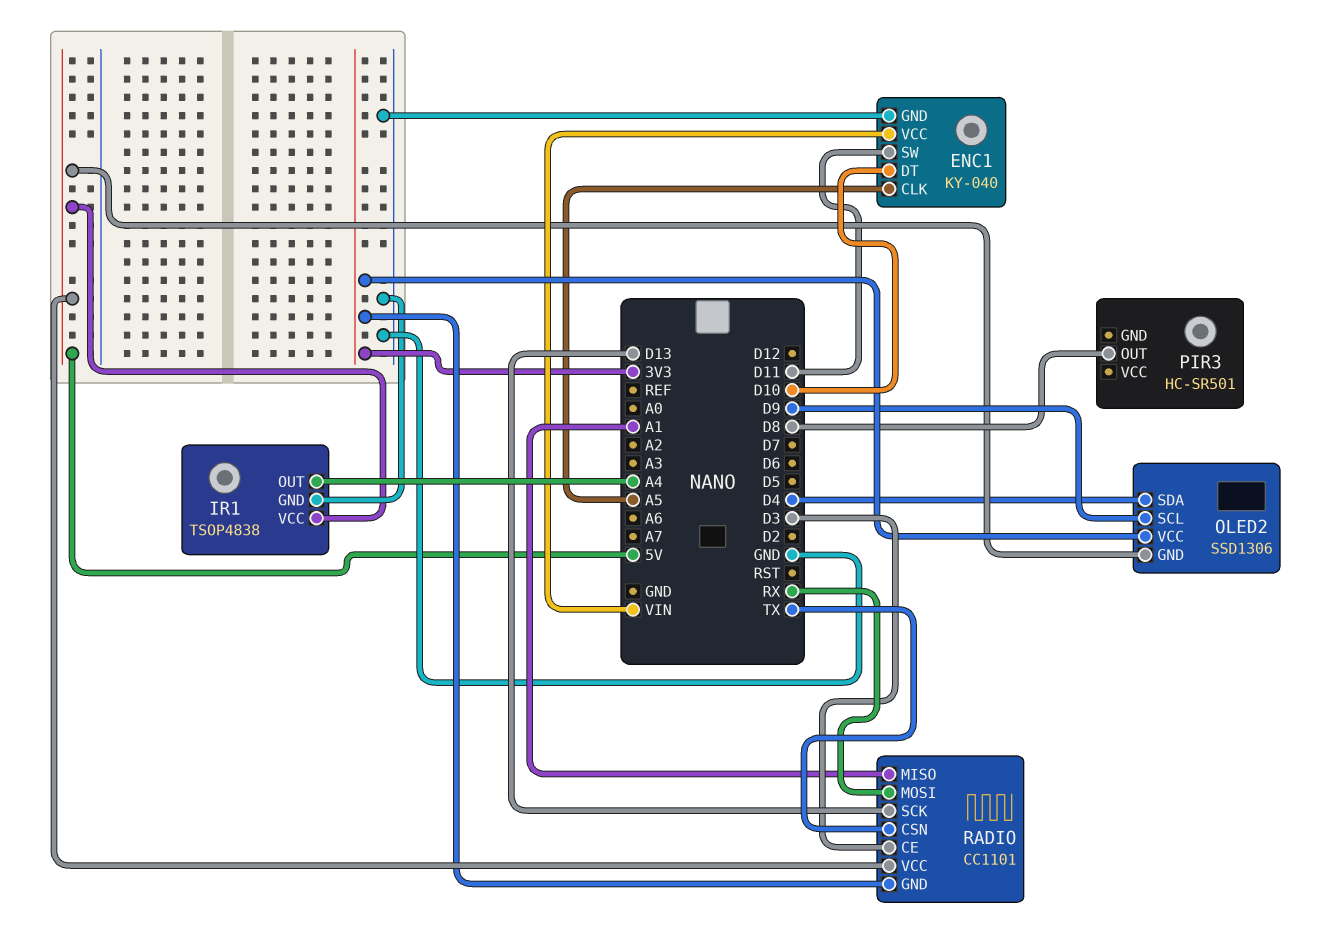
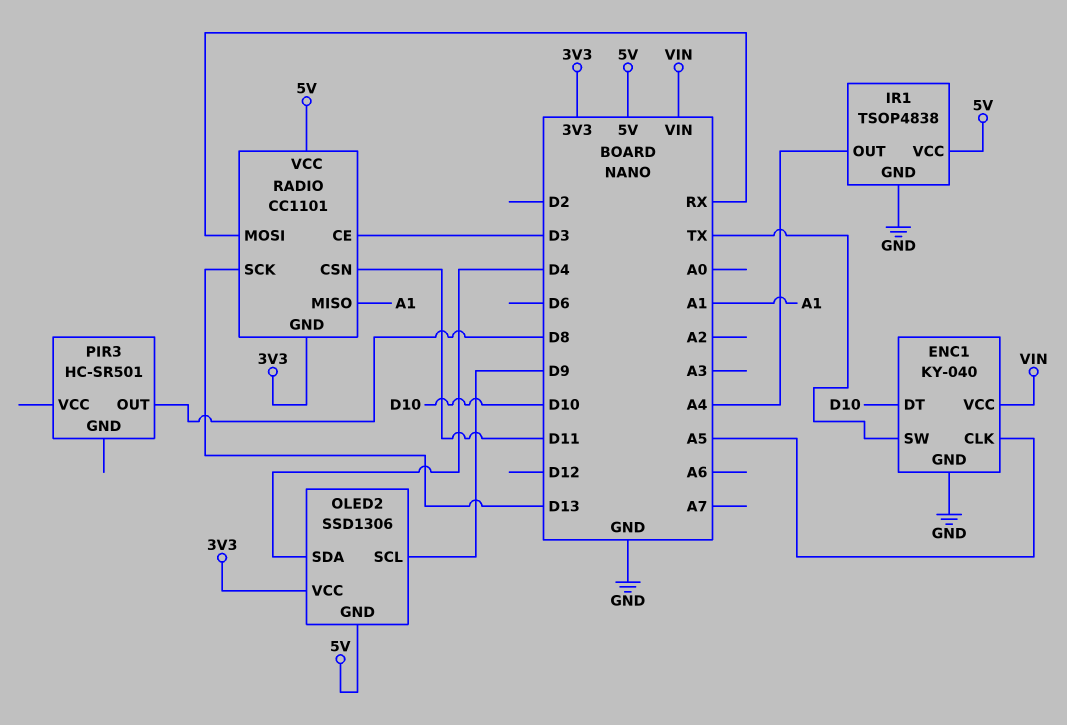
ENC1 pin SW: D11 -> TX
RADIO pin CSN: TX -> D11

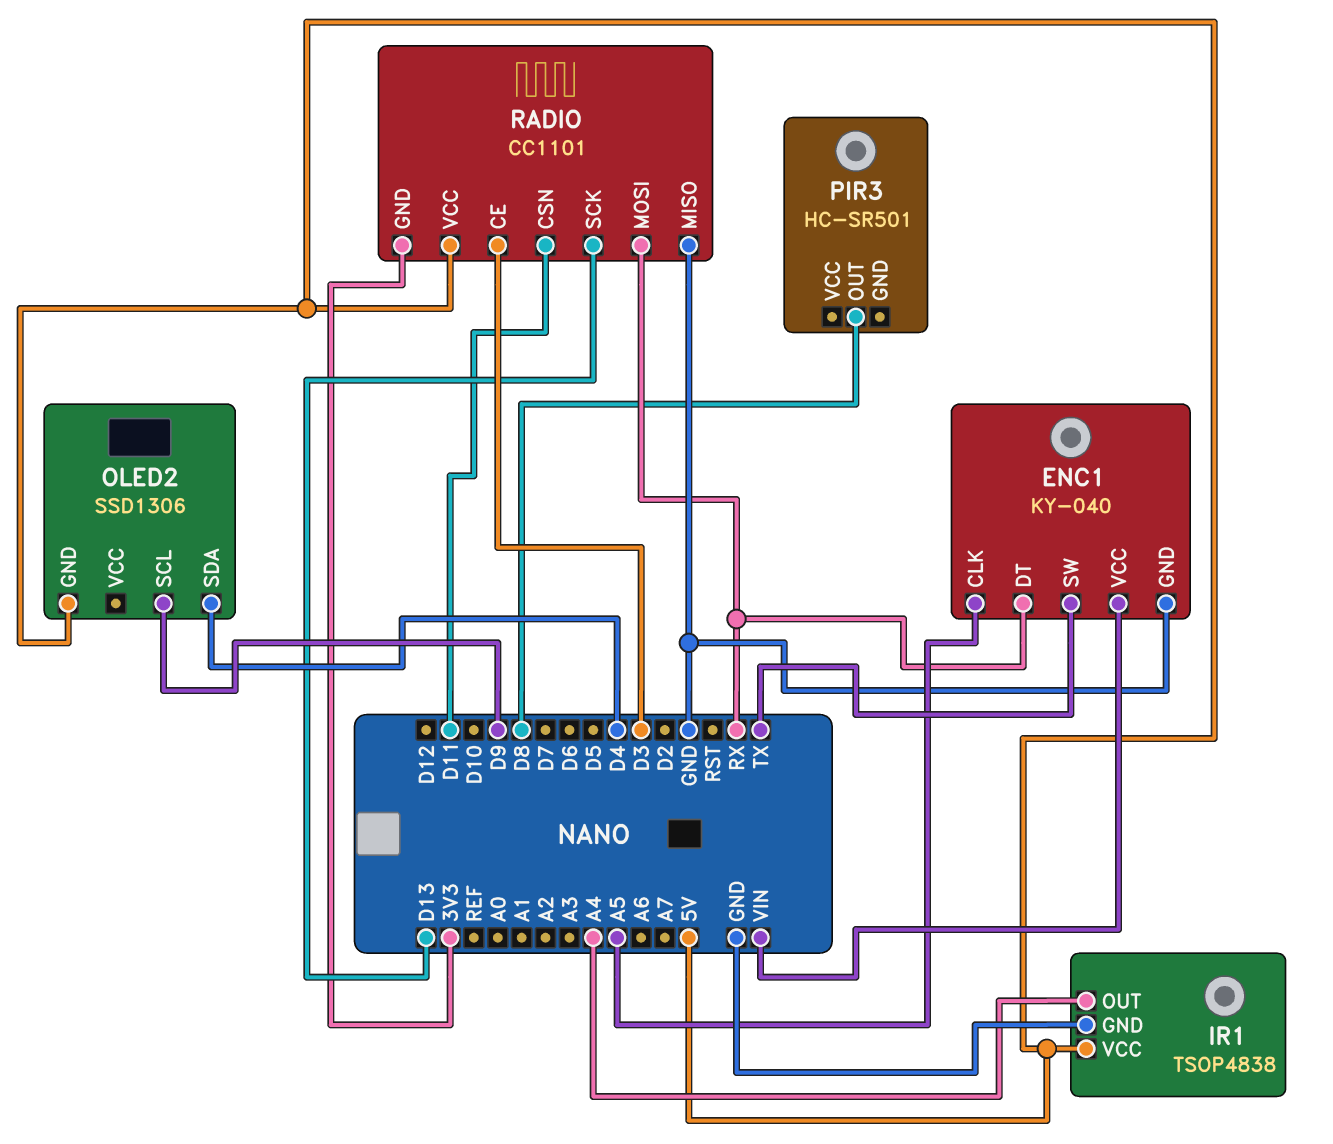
ENC1 pin DT: D10 -> RX
OLED2 pin VCC: 3V3 -> none
RADIO pin MISO: A1 -> GND

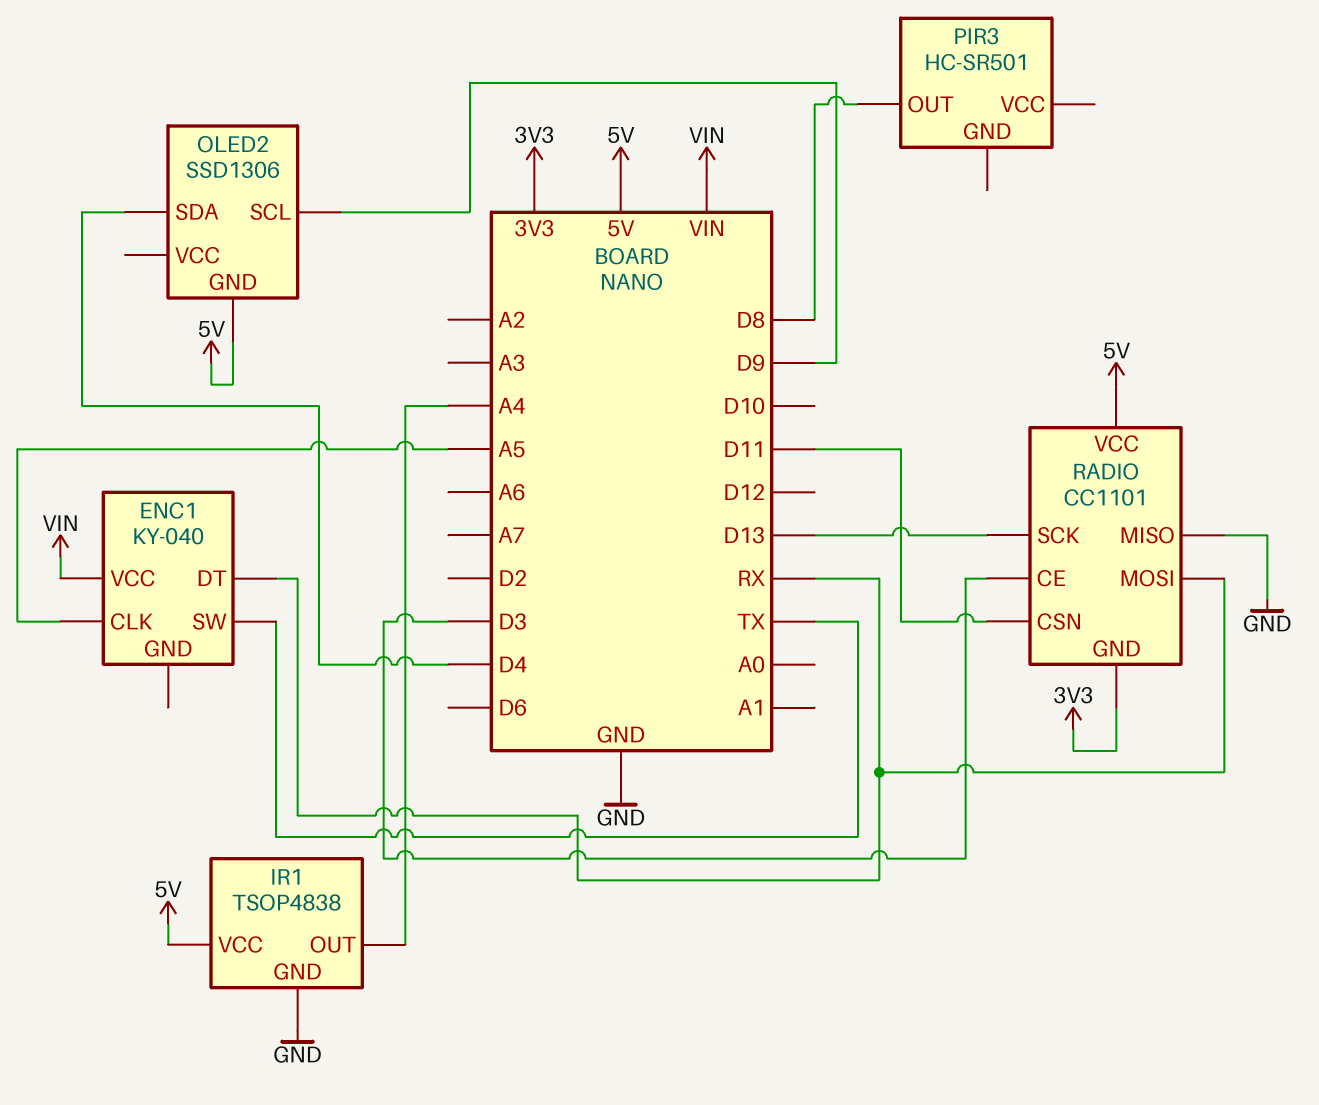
ENC1 pin GND: GND -> none

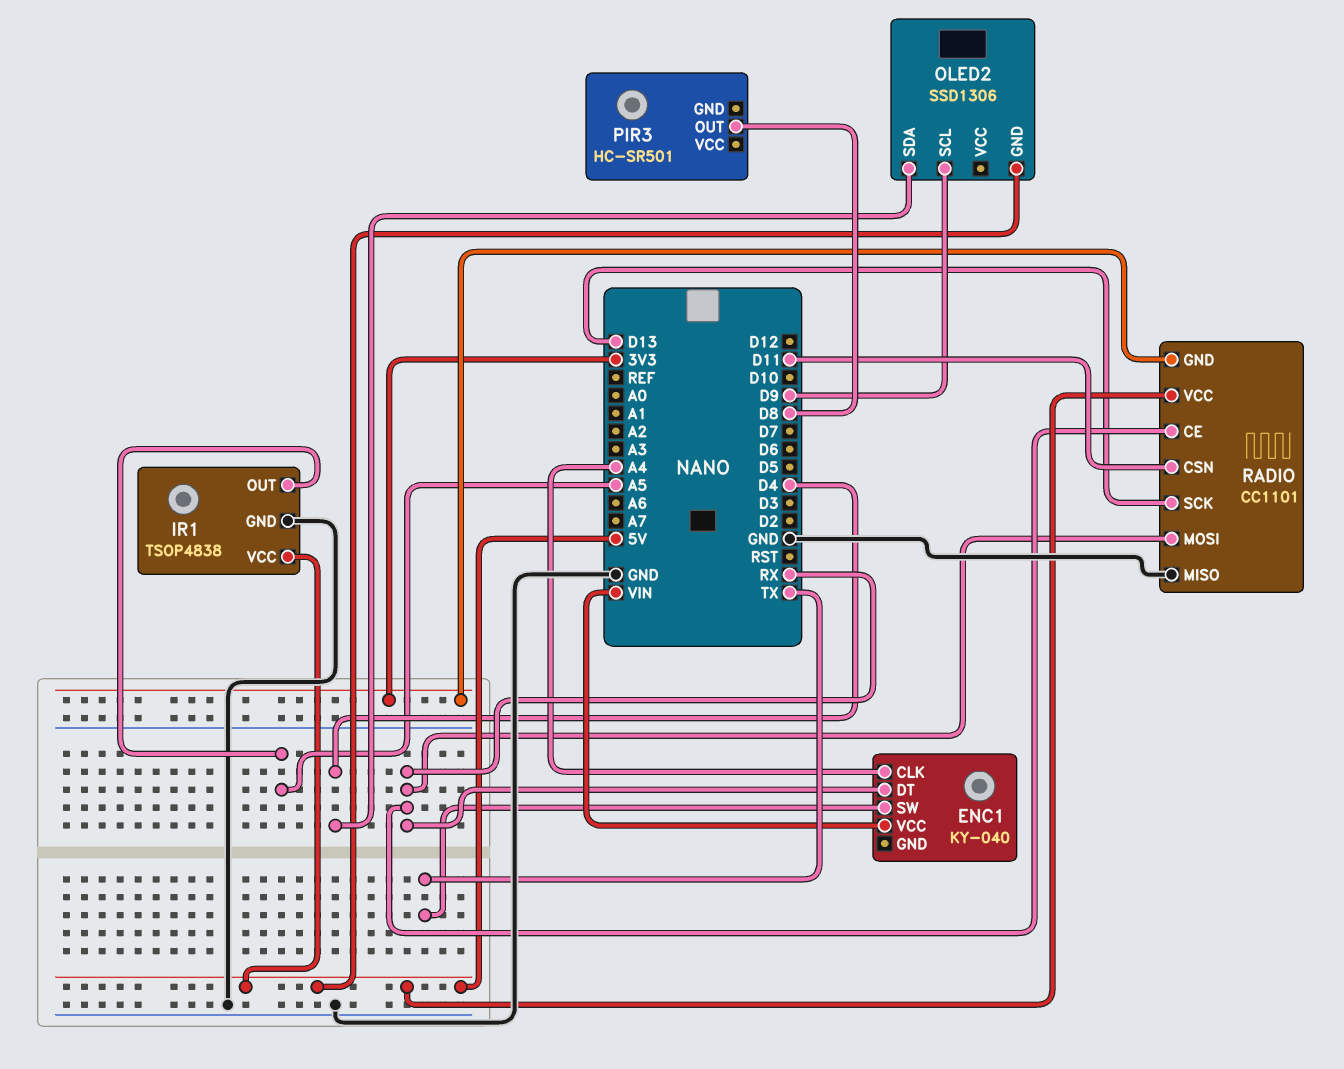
ENC1 pin CLK: A5 -> A4
IR1 pin OUT: A4 -> A5
RADIO pin CE: D3 -> RX

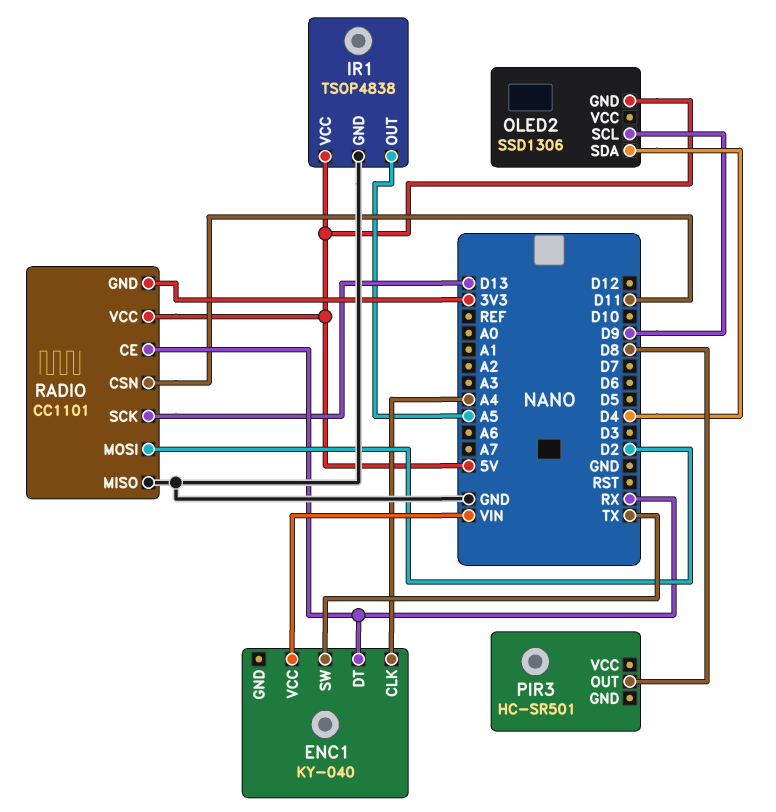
RADIO pin MOSI: RX -> D2

